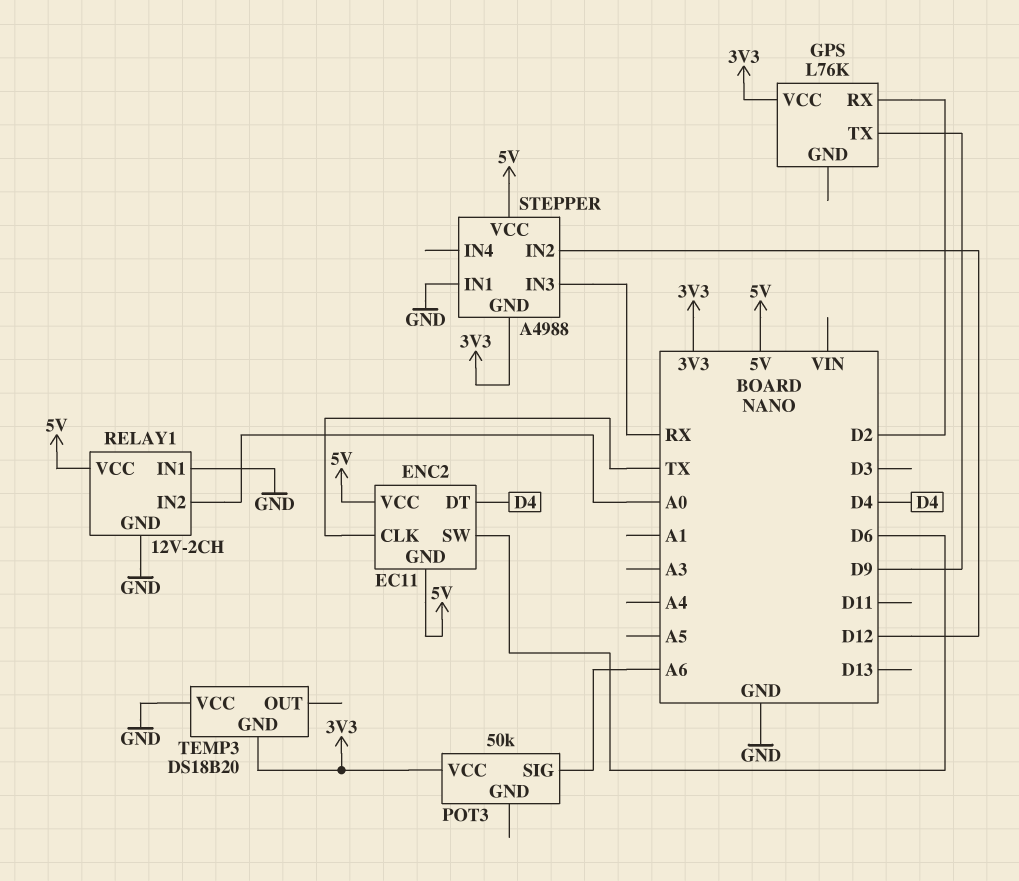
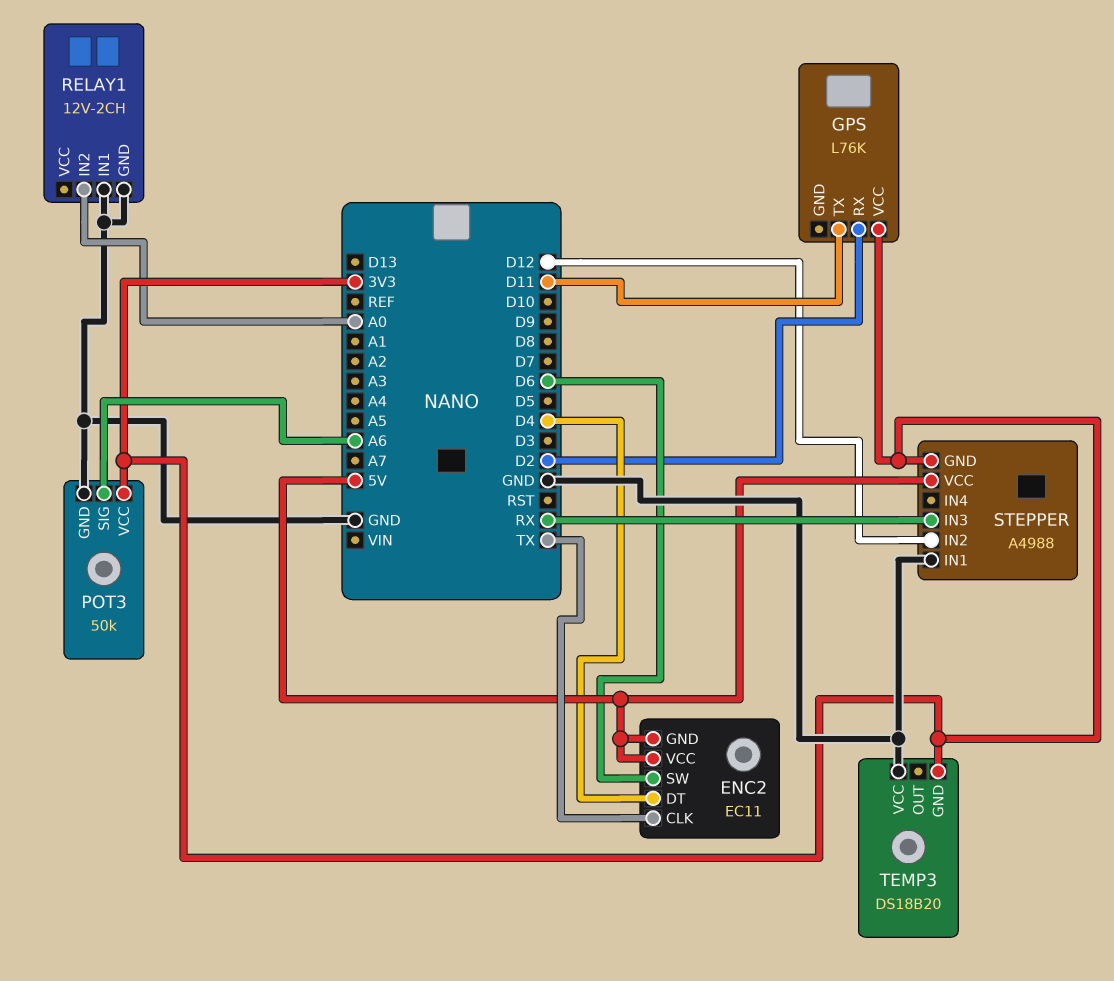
GPS pin TX: D9 -> D11
POT3 pin GND: none -> GND
RELAY1 pin VCC: 5V -> none

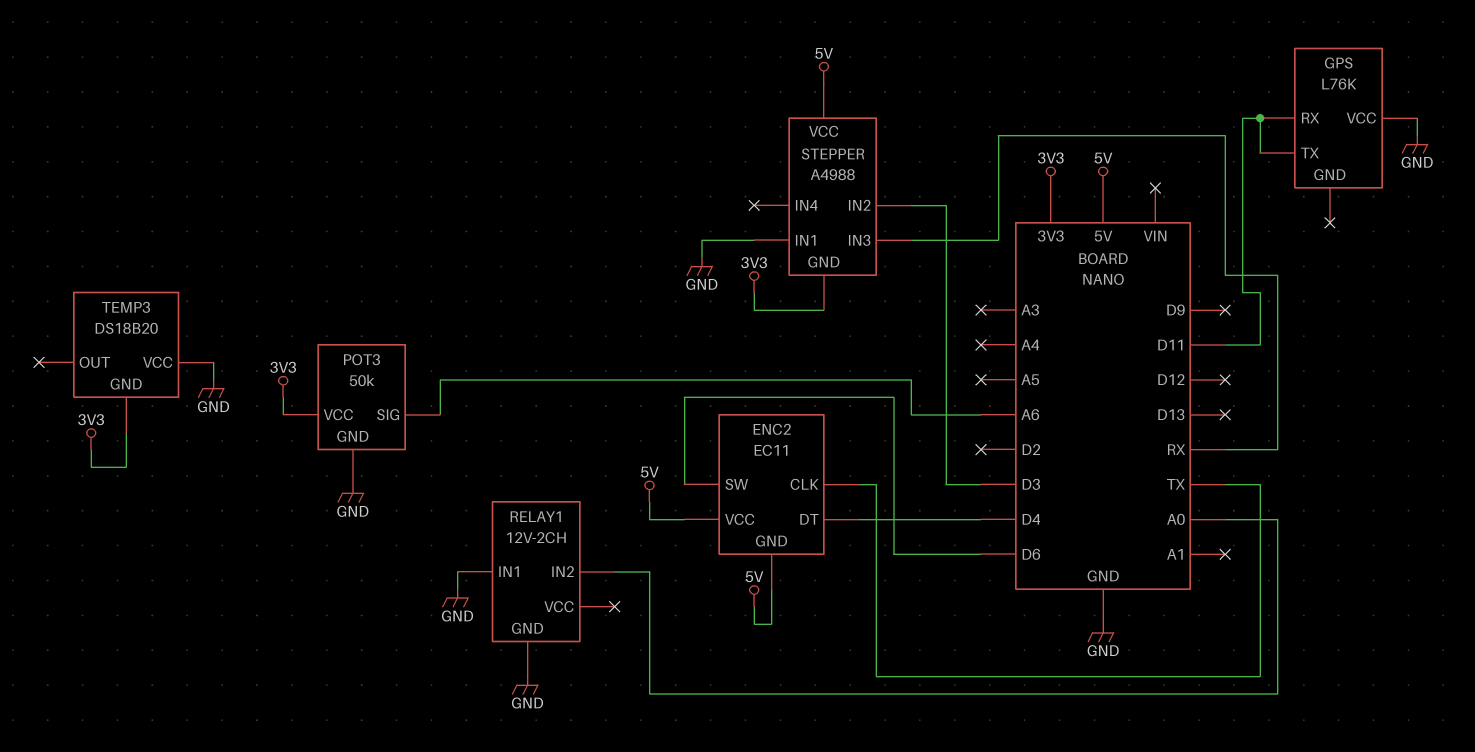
GPS pin RX: D2 -> D11
GPS pin VCC: 3V3 -> GND
STEPPER pin IN2: D12 -> D3

